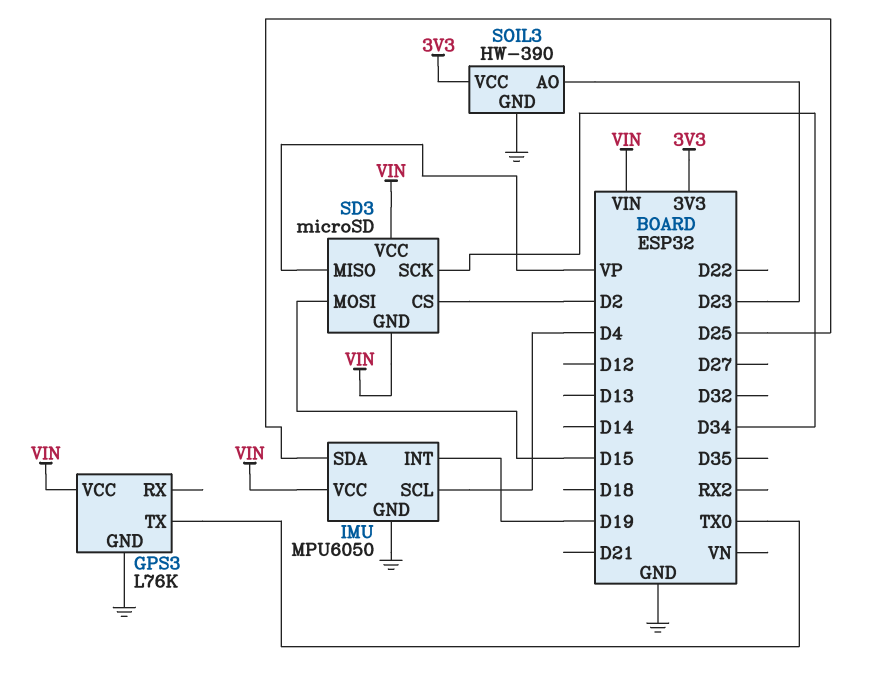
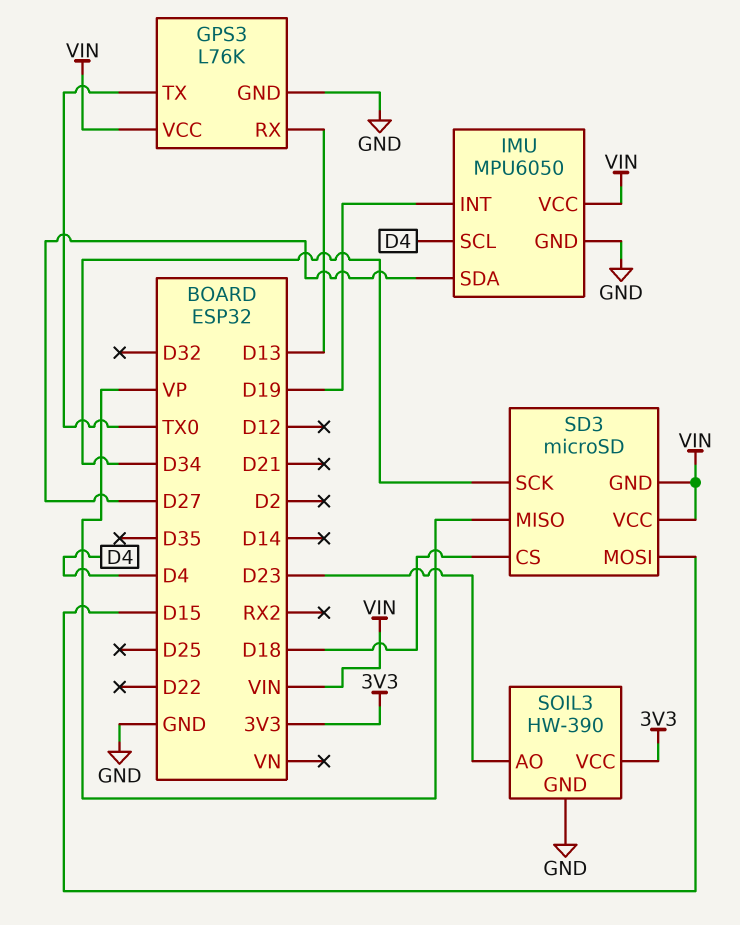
GPS3 pin RX: none -> D13
IMU pin SDA: D25 -> D27
SD3 pin CS: D2 -> D18

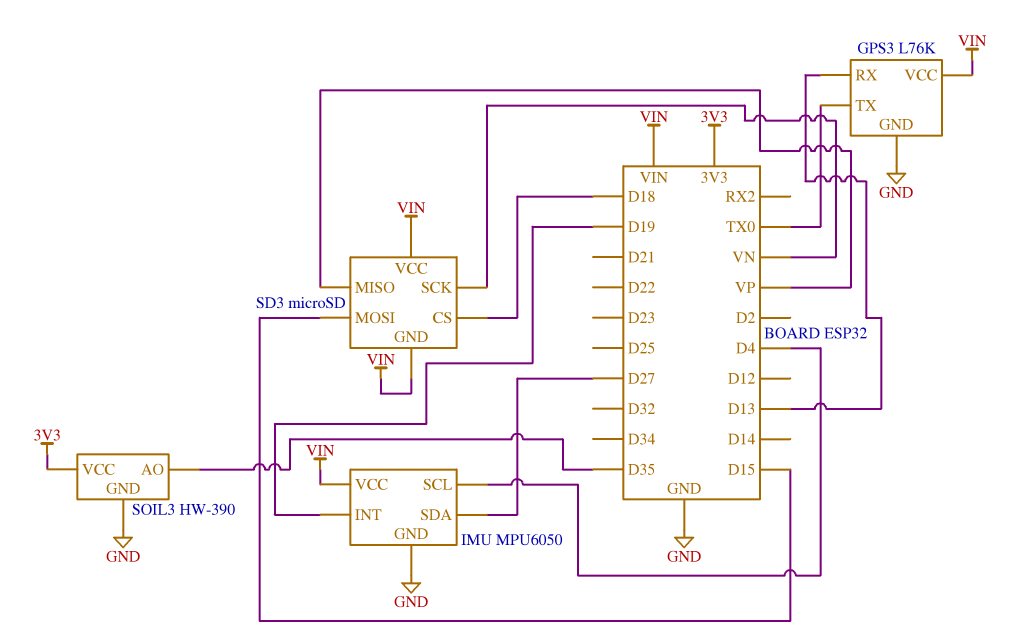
SD3 pin SCK: D34 -> VN
SOIL3 pin AO: D23 -> D35

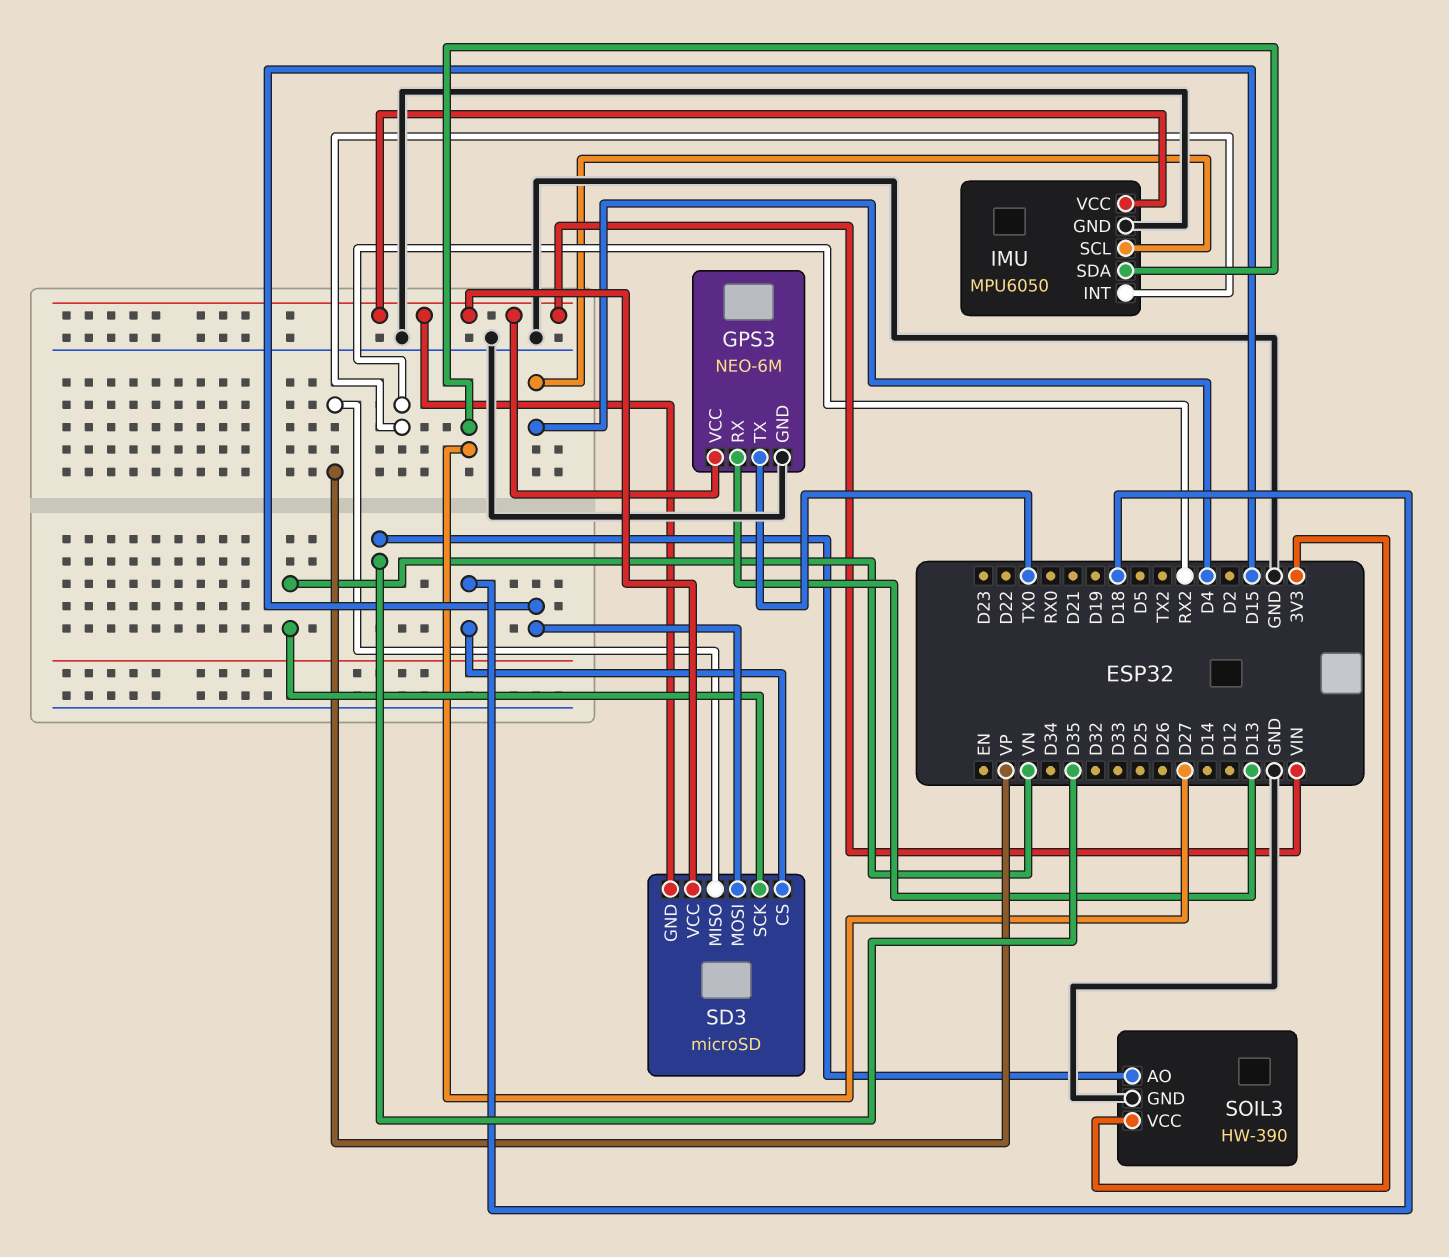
GPS3: L76K -> NEO-6M
IMU pin INT: D19 -> RX2

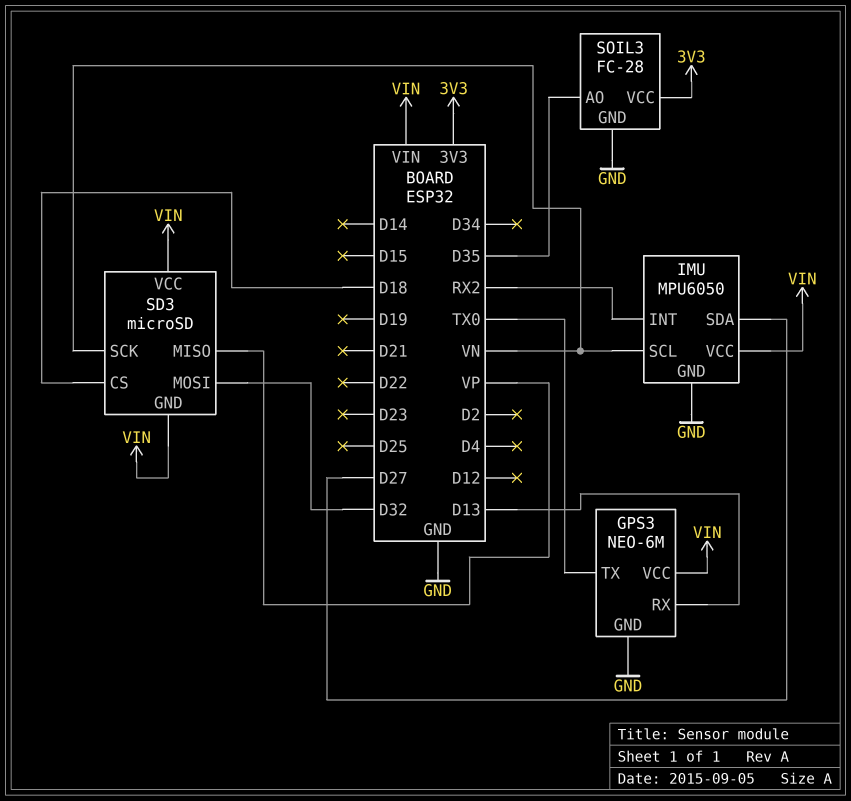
IMU pin SCL: D4 -> VN
SD3 pin MOSI: D15 -> D32
SOIL3: HW-390 -> FC-28

